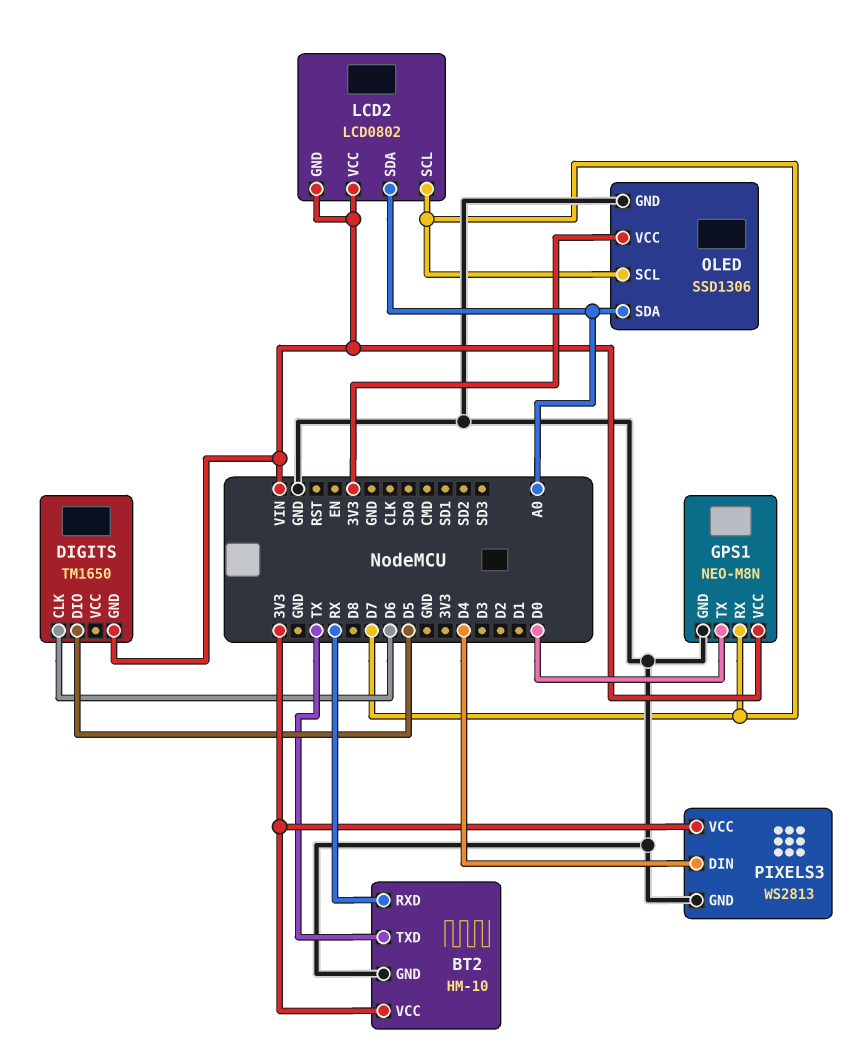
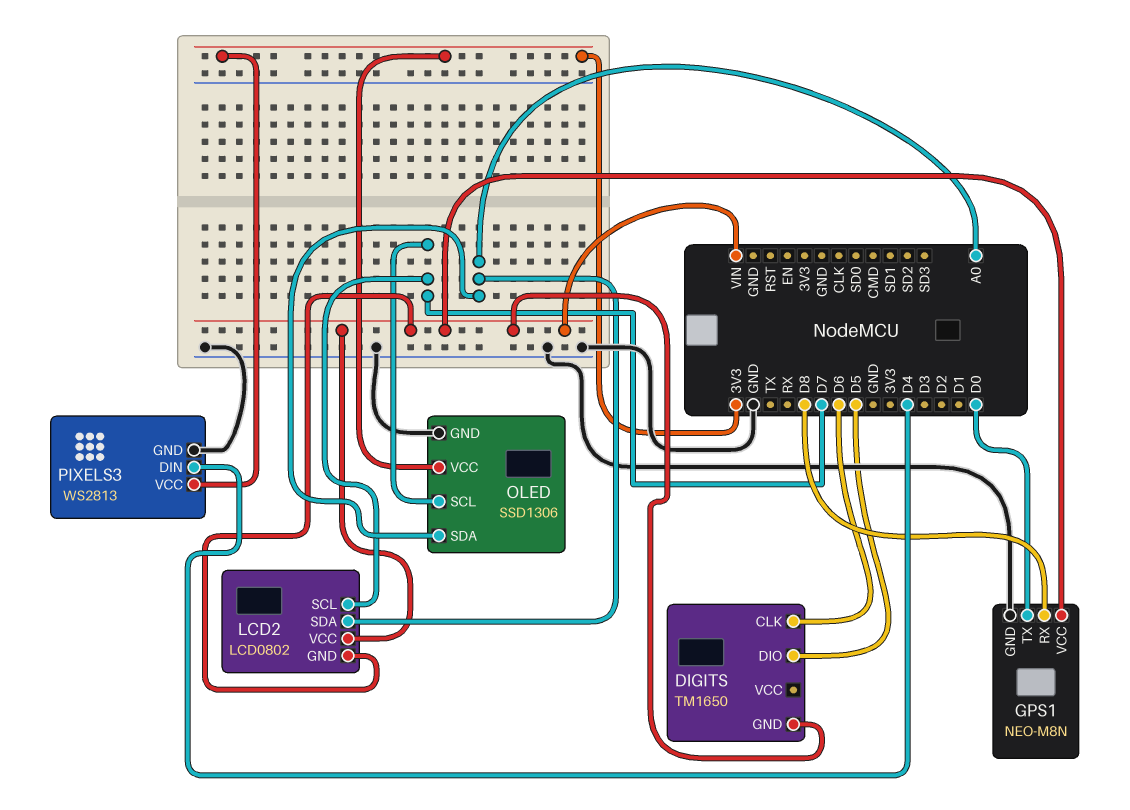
BT2: HM-10 -> none
BT2 pin GND: GND -> none
BT2 pin RXD: RX -> none
BT2 pin TXD: TX -> none
BT2 pin VCC: 3V3 -> none
GPS1 pin RX: D7 -> D8

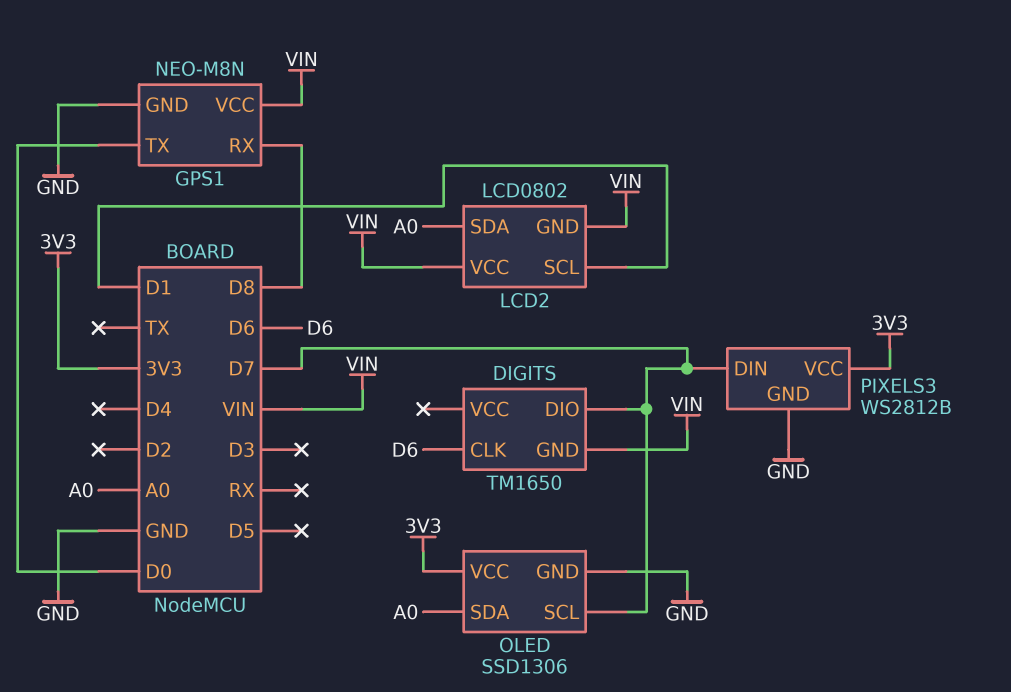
DIGITS pin DIO: D5 -> D7
LCD2 pin SCL: D7 -> D1
PIXELS3: WS2813 -> WS2812B
PIXELS3 pin DIN: D4 -> D7

